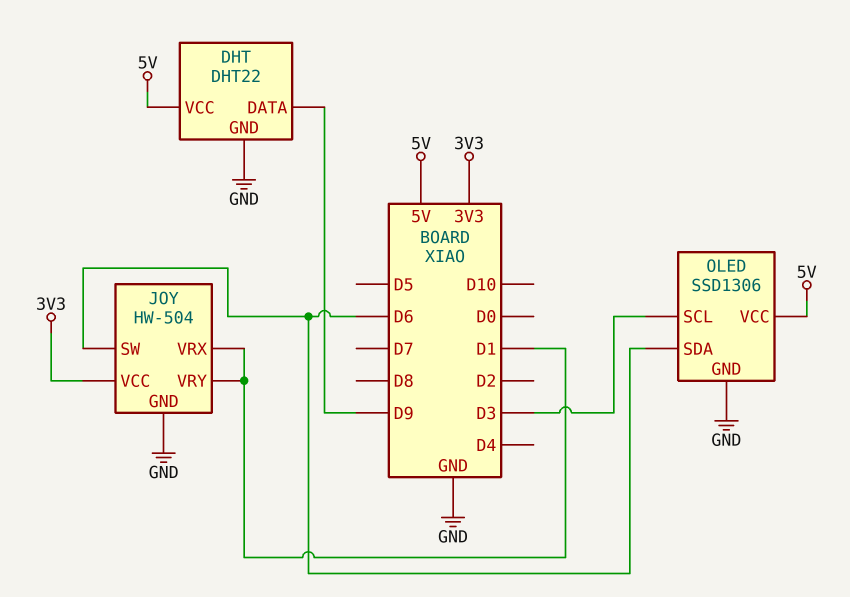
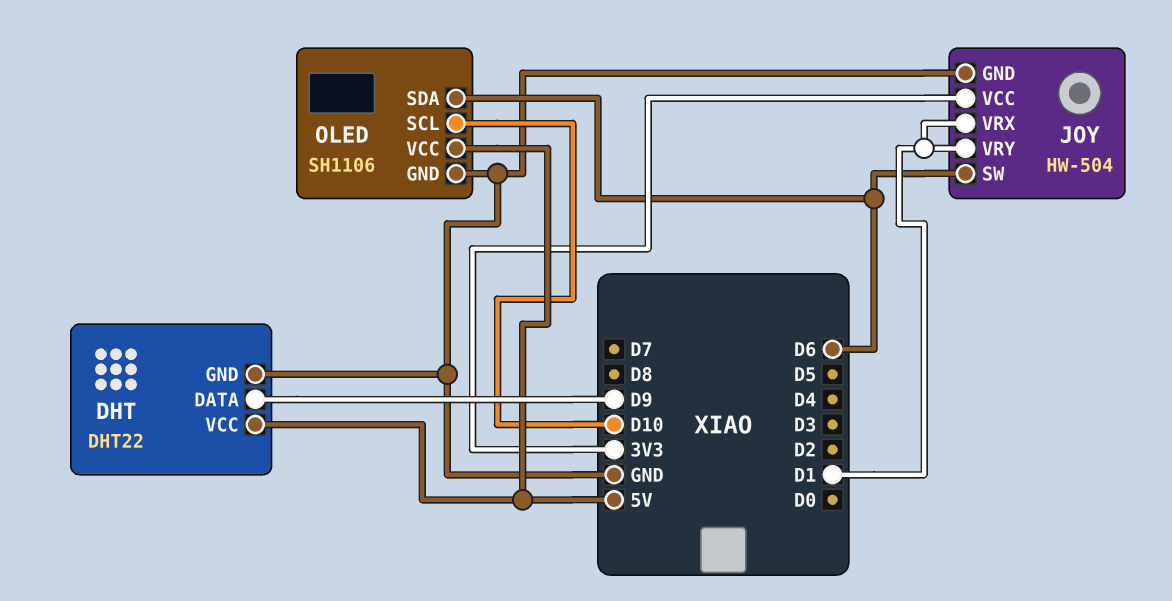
OLED: SSD1306 -> SH1106
OLED pin SCL: D3 -> D10

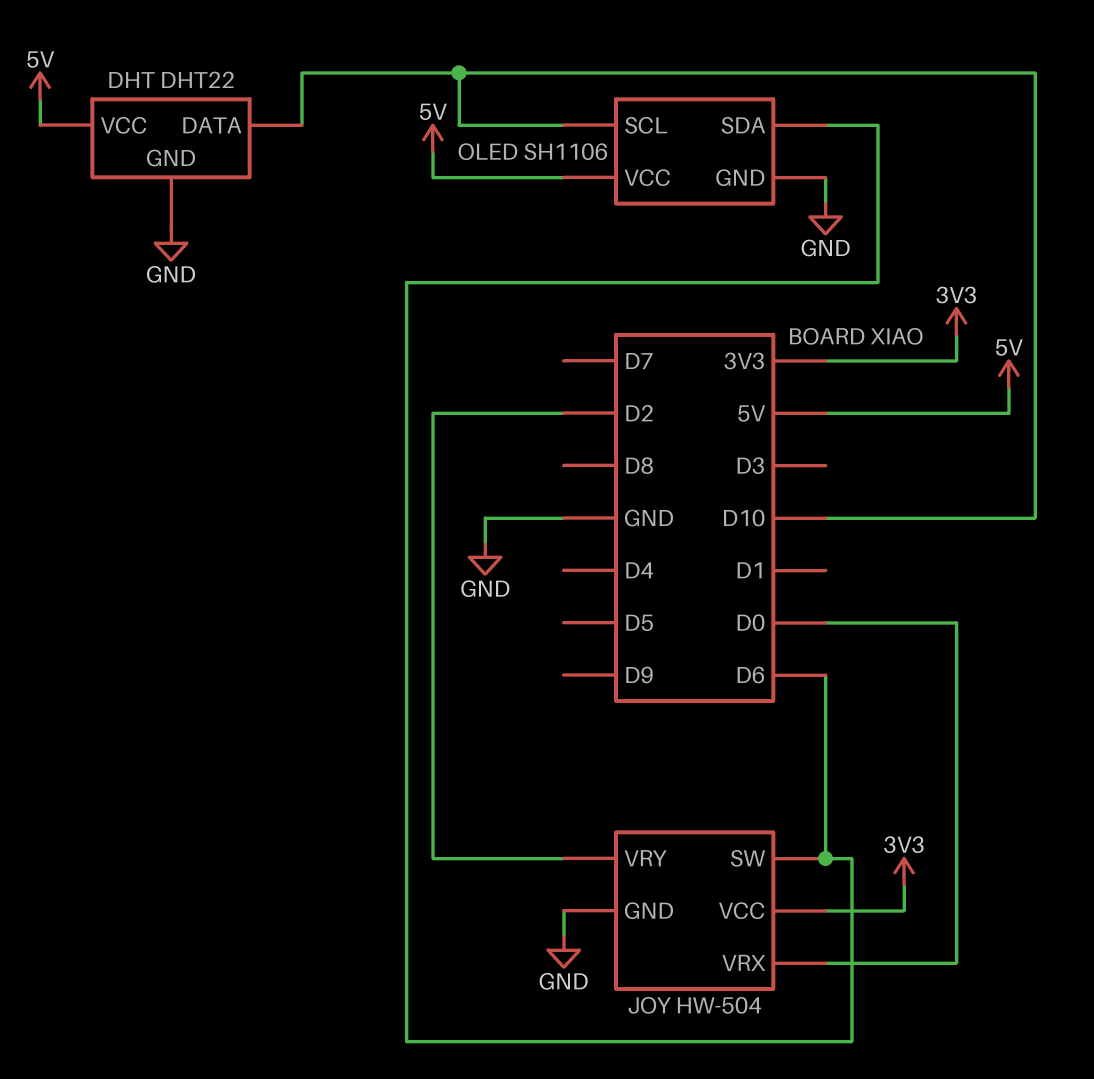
DHT pin DATA: D9 -> D10
JOY pin VRX: D1 -> D0
JOY pin VRY: D1 -> D2

